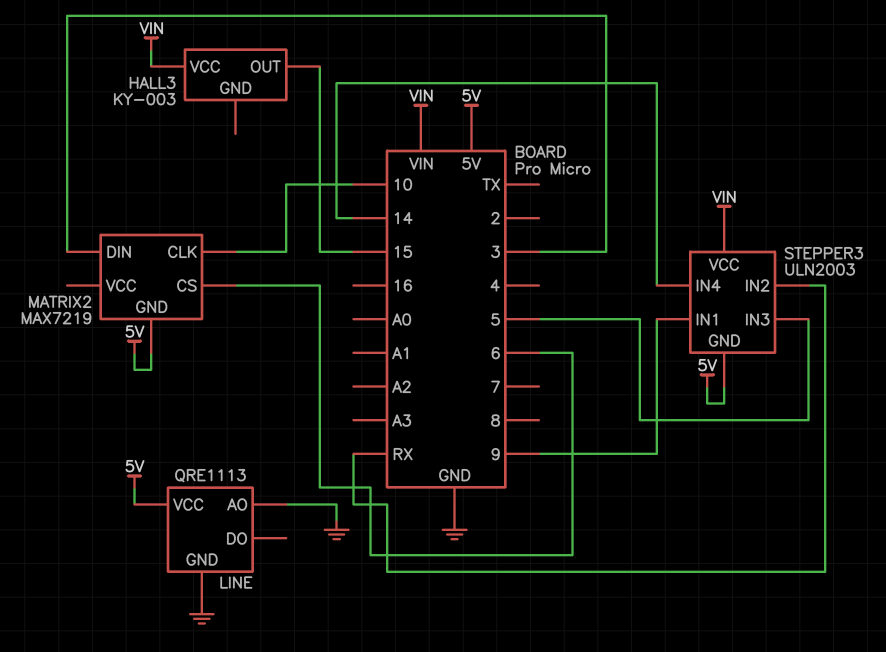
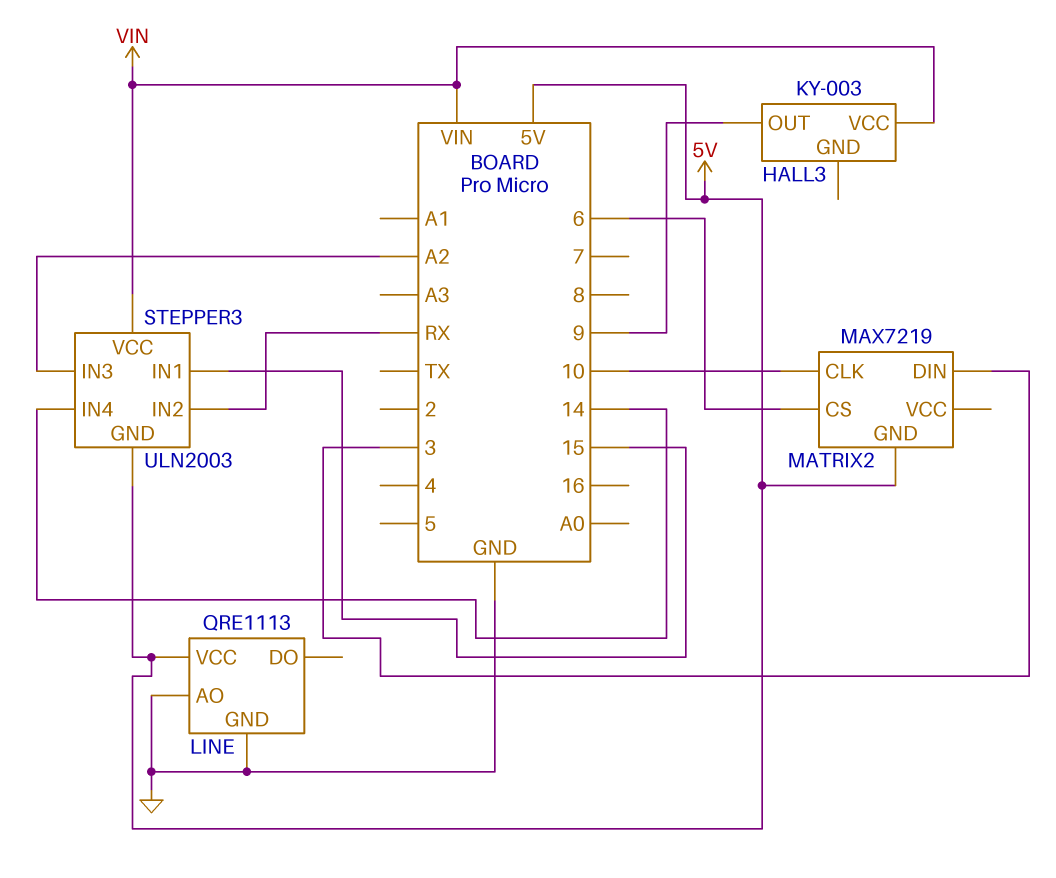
HALL3 pin OUT: 15 -> 9
STEPPER3 pin IN1: 9 -> 15
STEPPER3 pin IN3: 5 -> A2

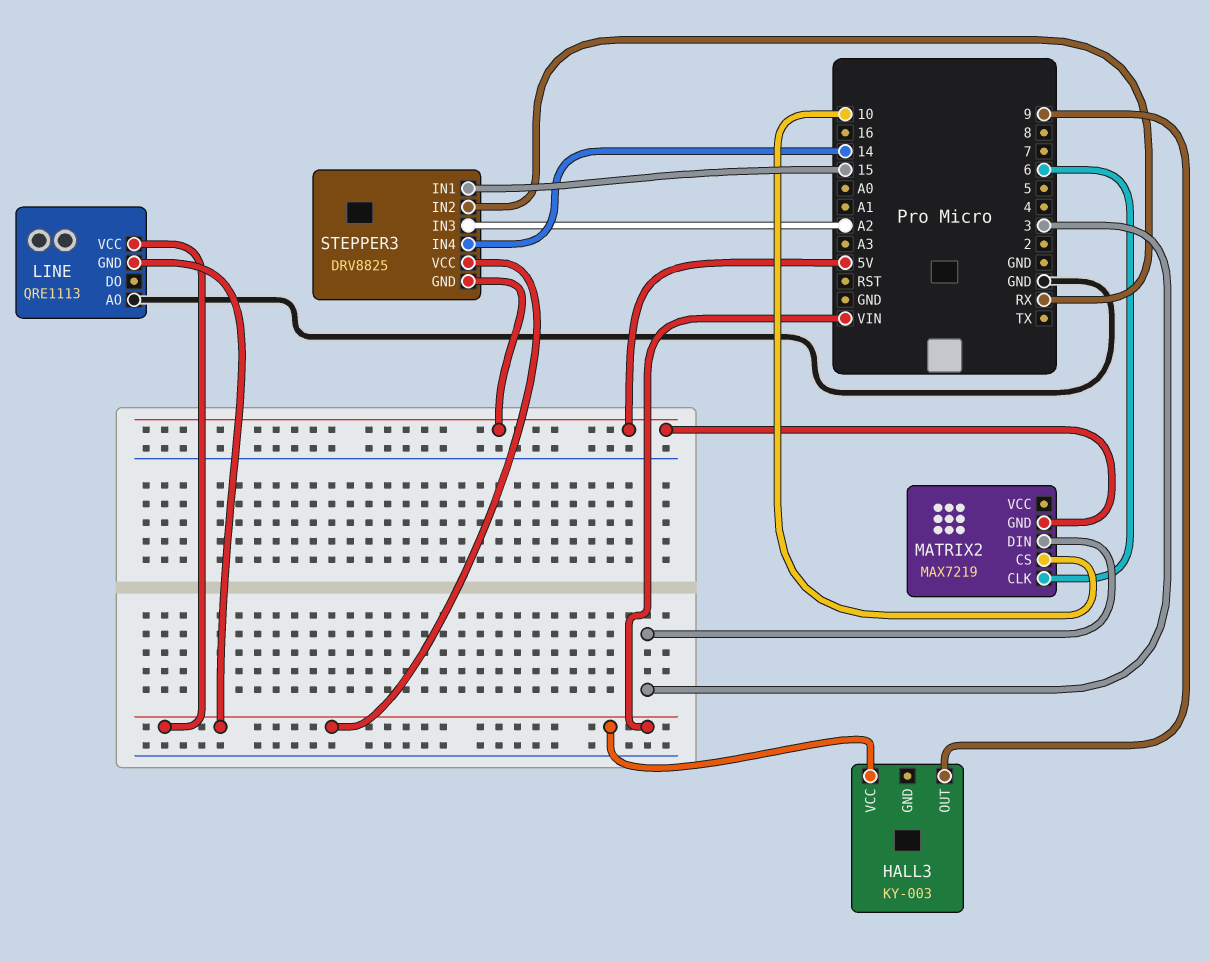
LINE pin GND: GND -> VIN
LINE pin VCC: 5V -> VIN
MATRIX2 pin CLK: 10 -> 6
MATRIX2 pin CS: 6 -> 10
STEPPER3: ULN2003 -> DRV8825

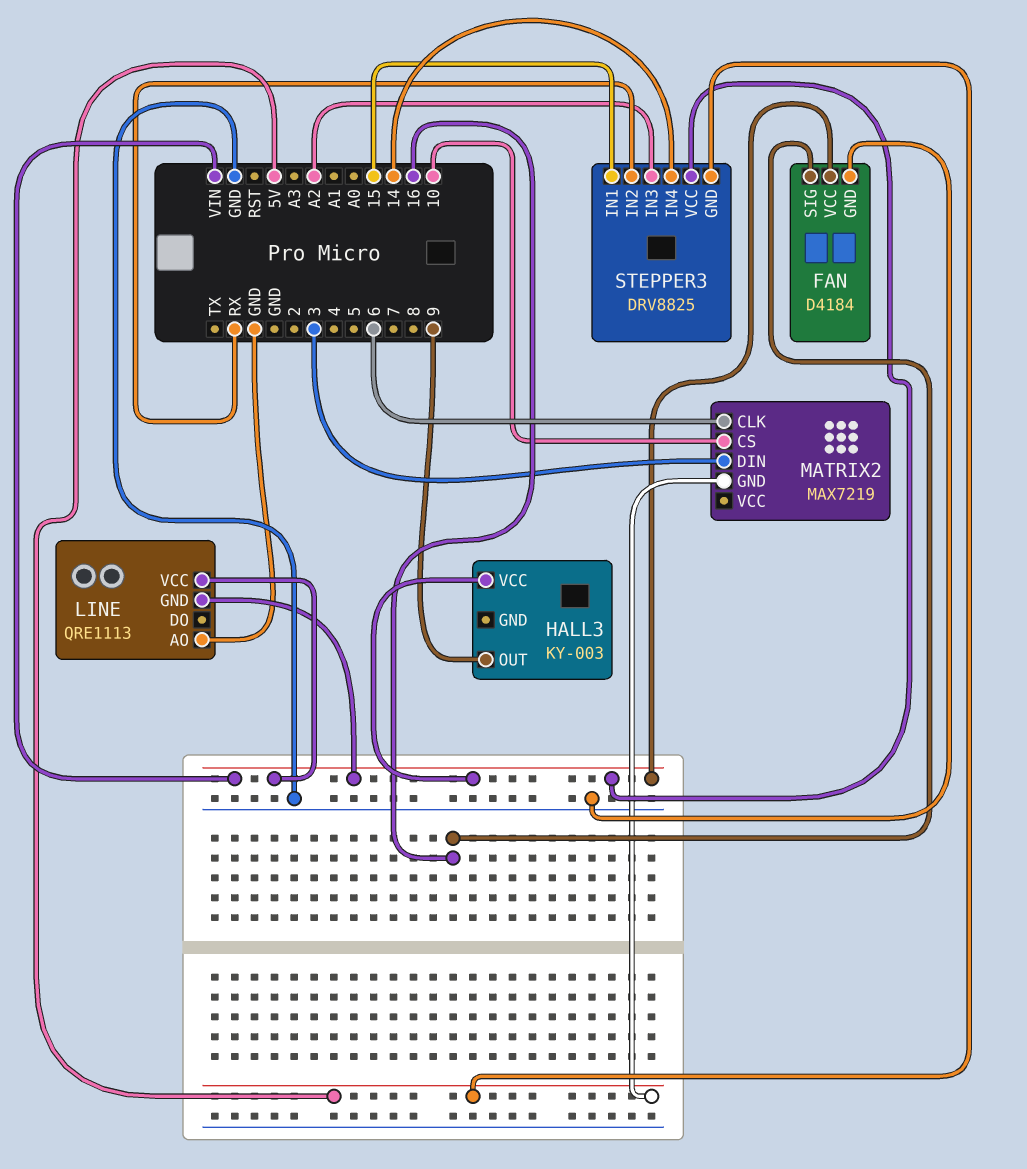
FAN: none -> D4184
FAN pin GND: none -> GND
FAN pin SIG: none -> 16
FAN pin VCC: none -> VIN

